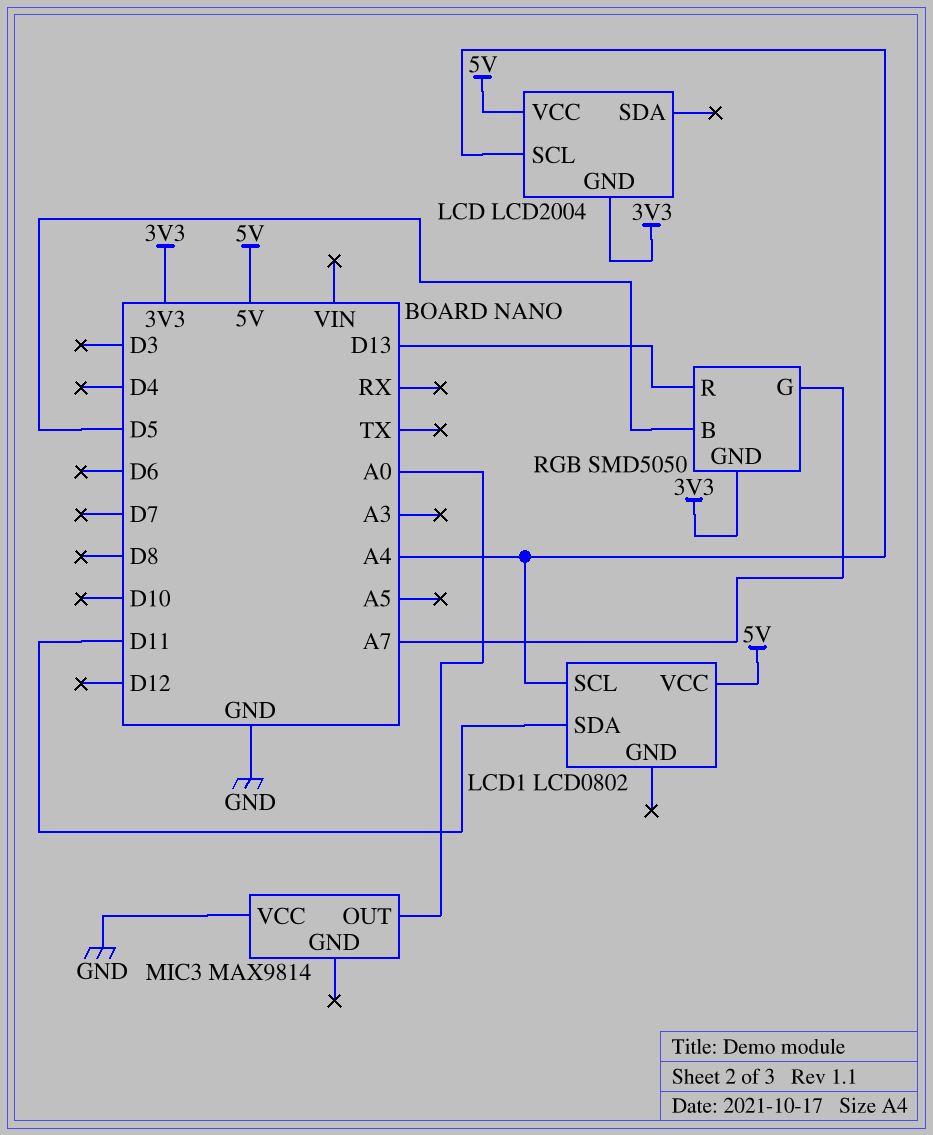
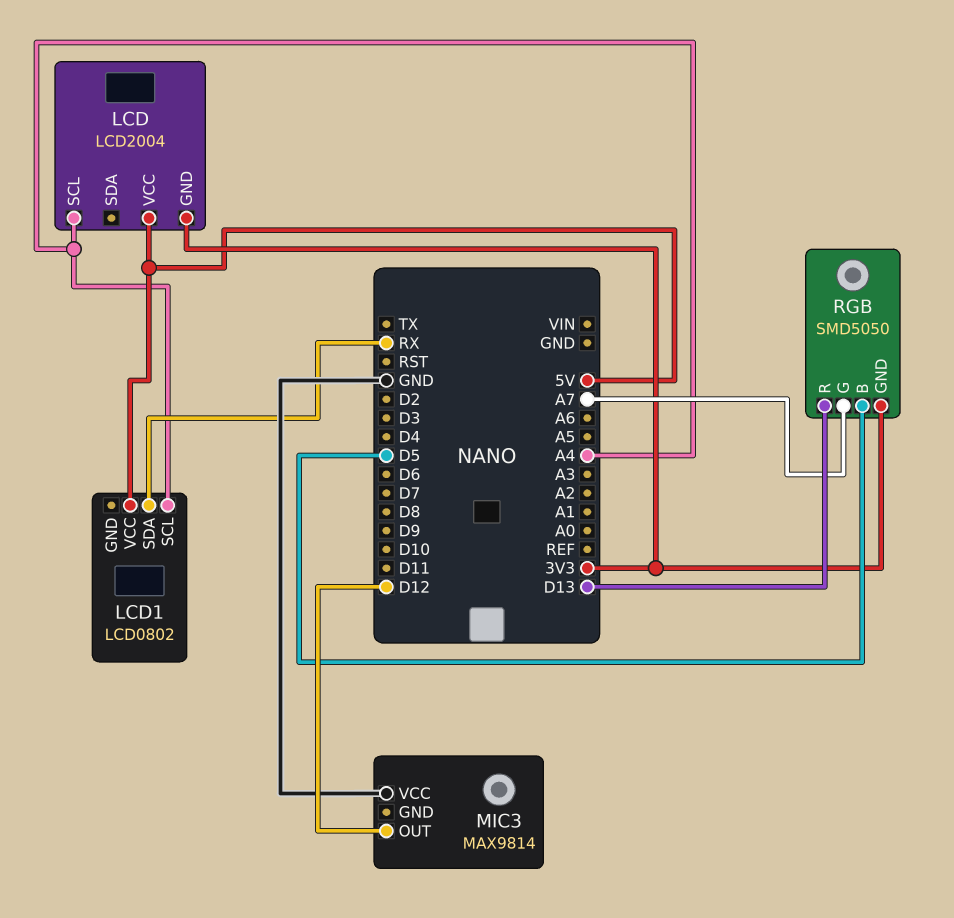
LCD1 pin SDA: D11 -> RX
MIC3 pin OUT: A0 -> D12

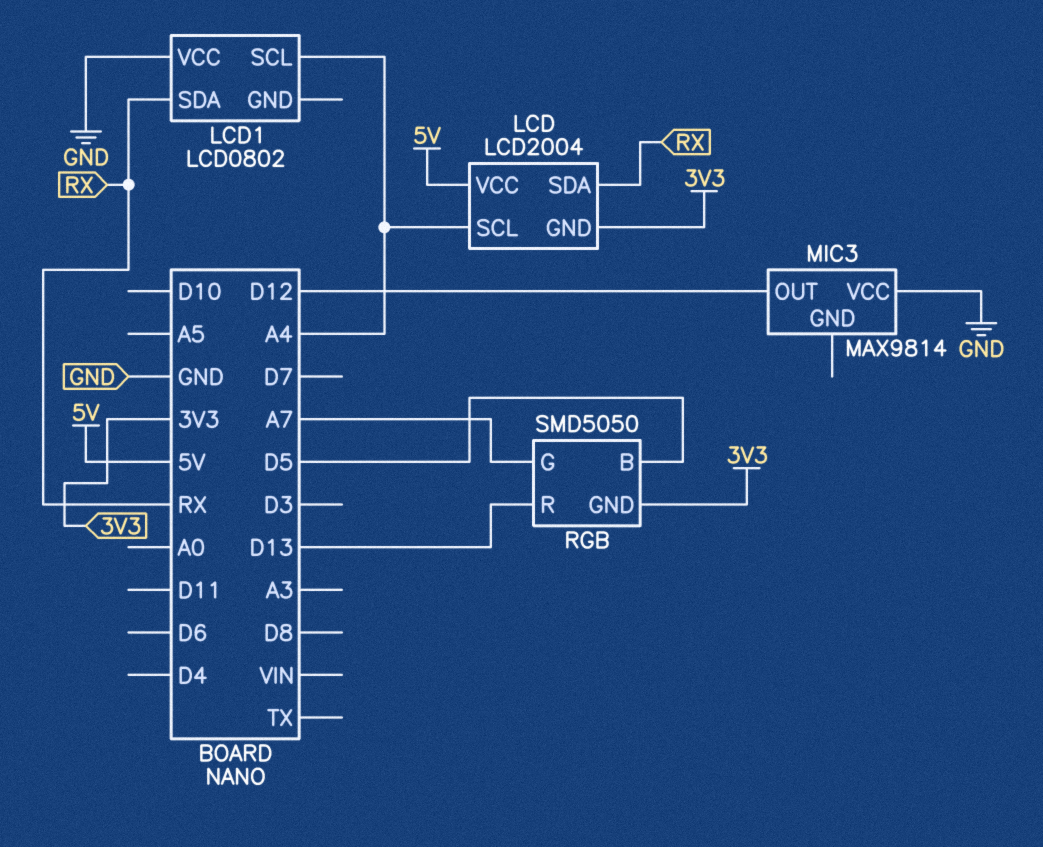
LCD pin SDA: none -> RX
LCD1 pin VCC: 5V -> GND

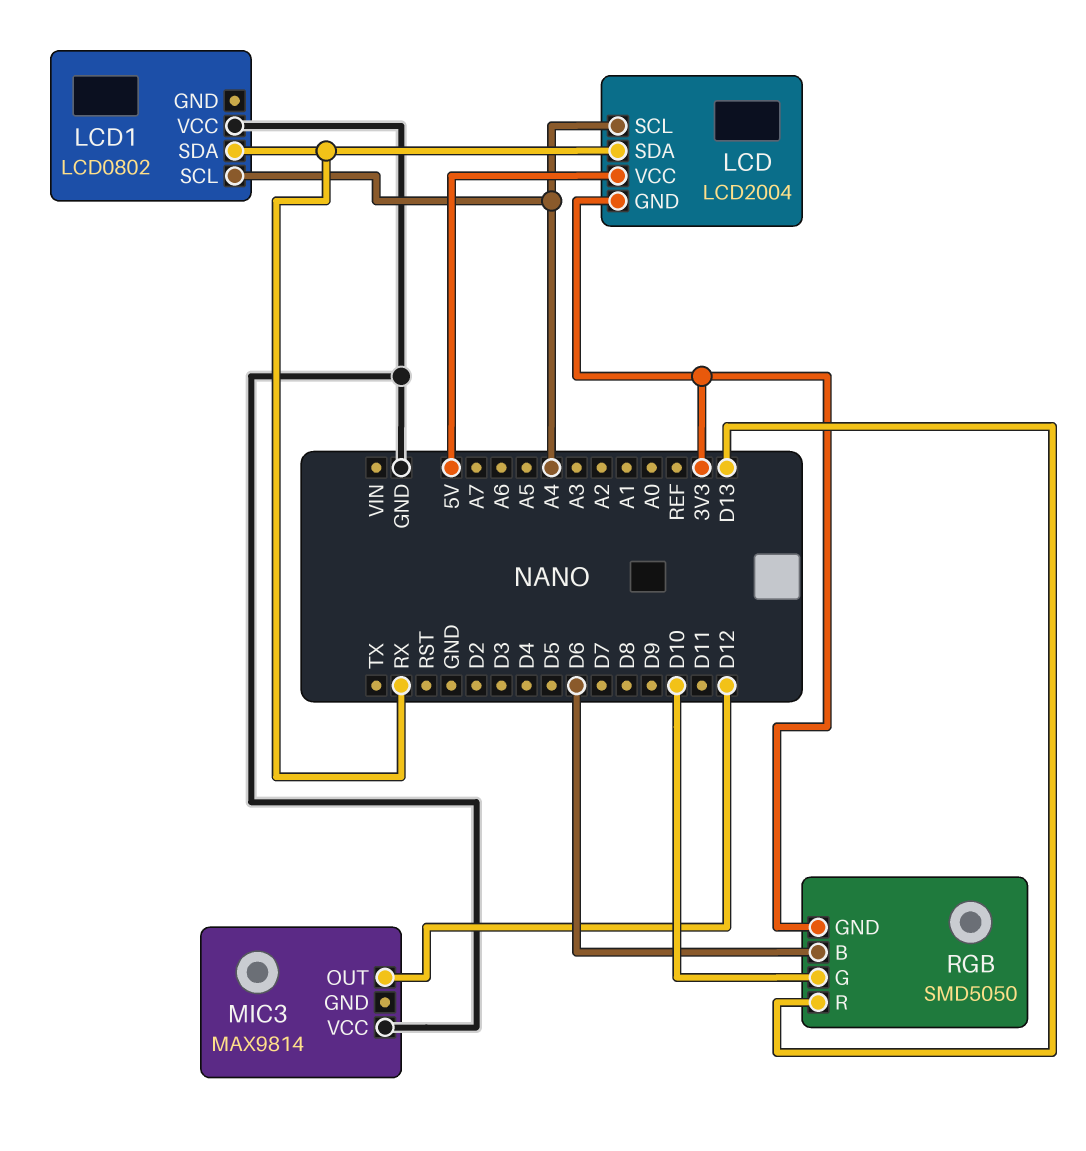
RGB pin B: D5 -> D6
RGB pin G: A7 -> D10

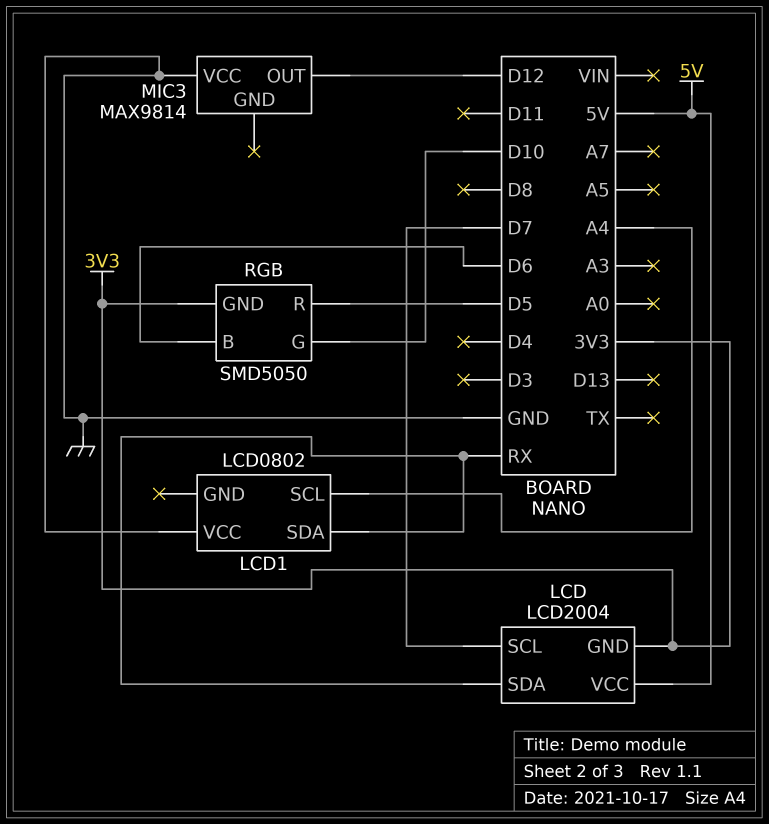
LCD pin SCL: A4 -> D7
RGB pin R: D13 -> D5

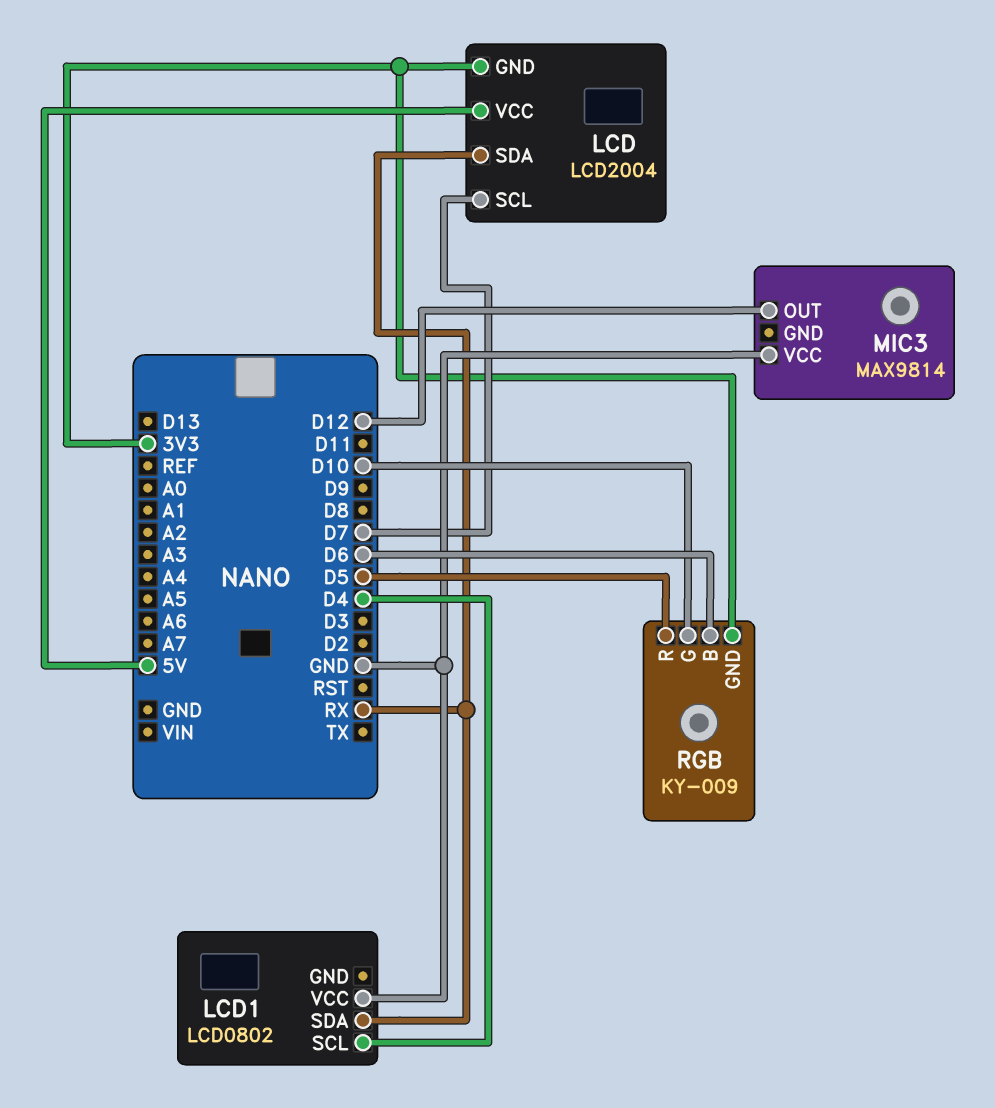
LCD1 pin SCL: A4 -> D4
RGB: SMD5050 -> KY-009

